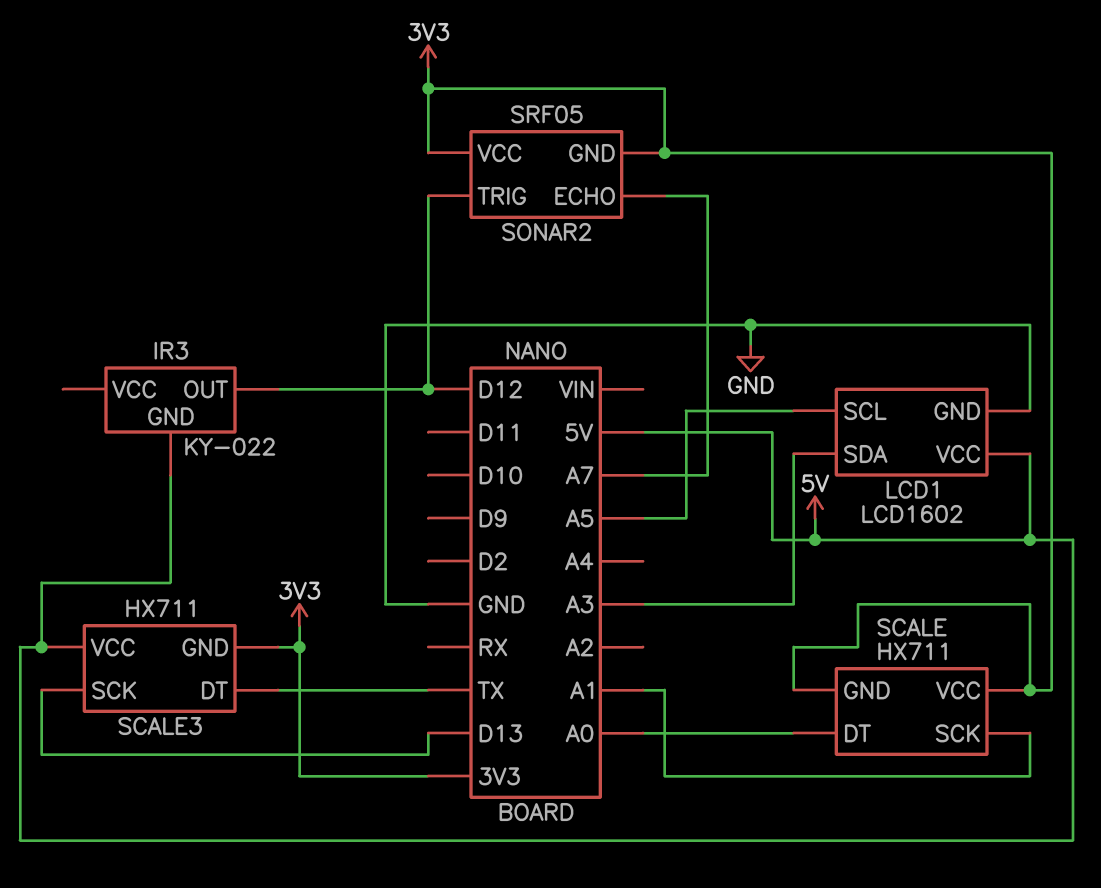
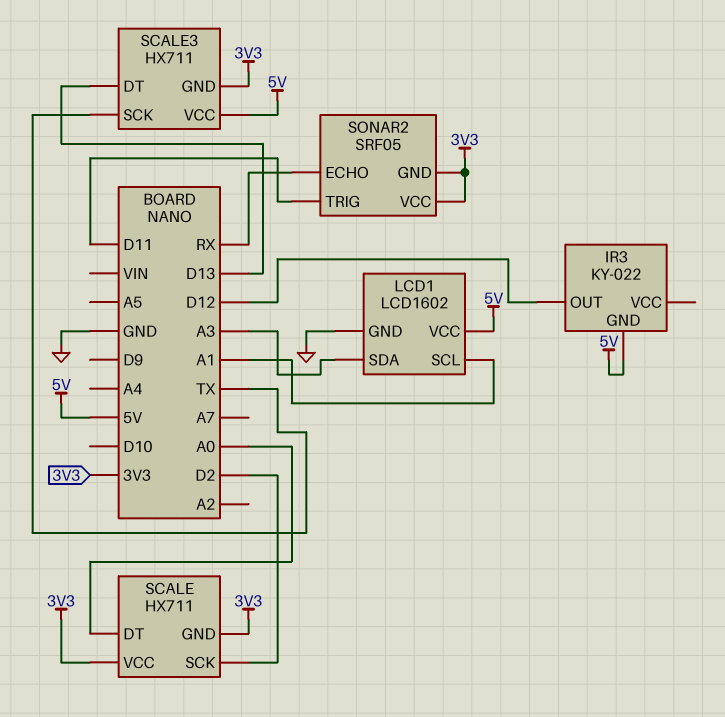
LCD1 pin SCL: A5 -> A1
SCALE pin SCK: A1 -> D2
SCALE3 pin DT: TX -> D13
SCALE3 pin SCK: D13 -> TX
SONAR2 pin ECHO: A7 -> RX
SONAR2 pin TRIG: D12 -> D11

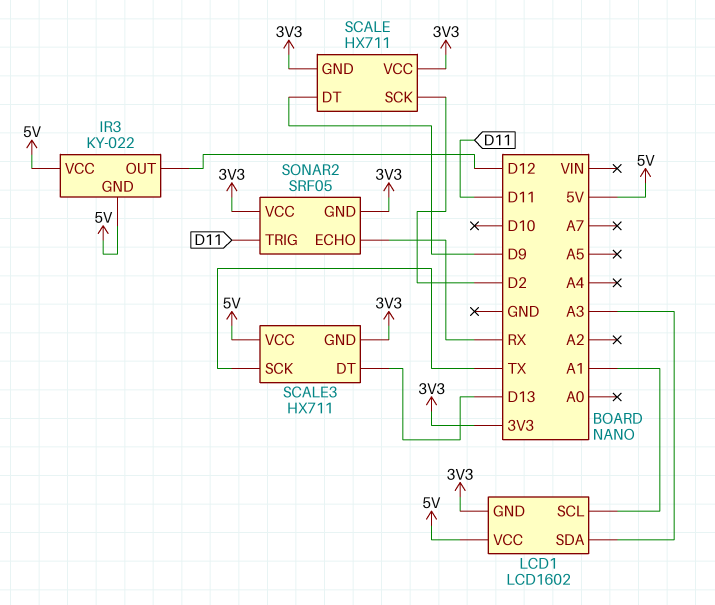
IR3 pin VCC: none -> 5V
LCD1 pin GND: GND -> 3V3
SCALE pin DT: A0 -> D9

